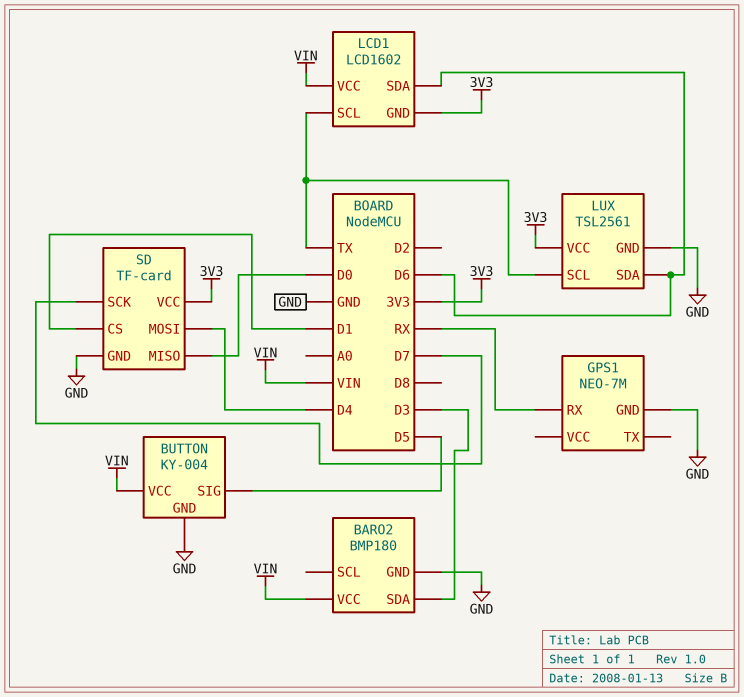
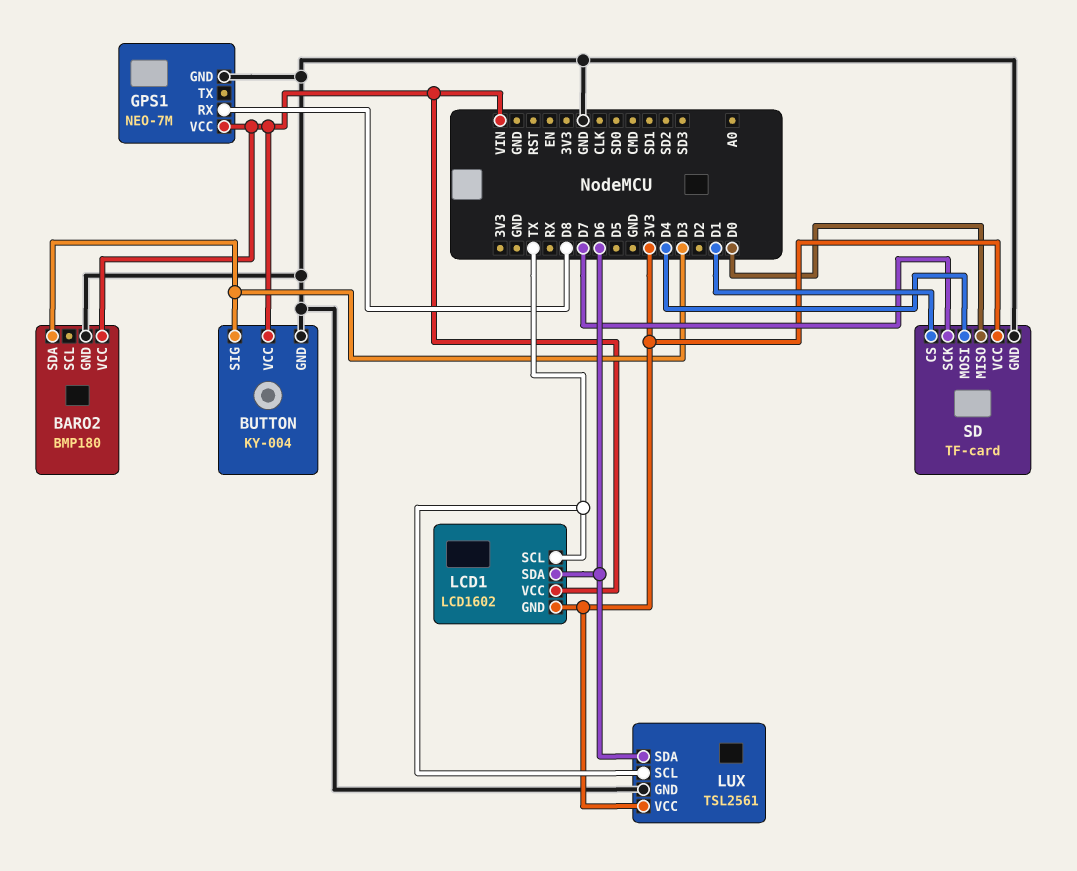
BUTTON pin SIG: D5 -> D3
GPS1 pin RX: RX -> D8
GPS1 pin VCC: none -> VIN

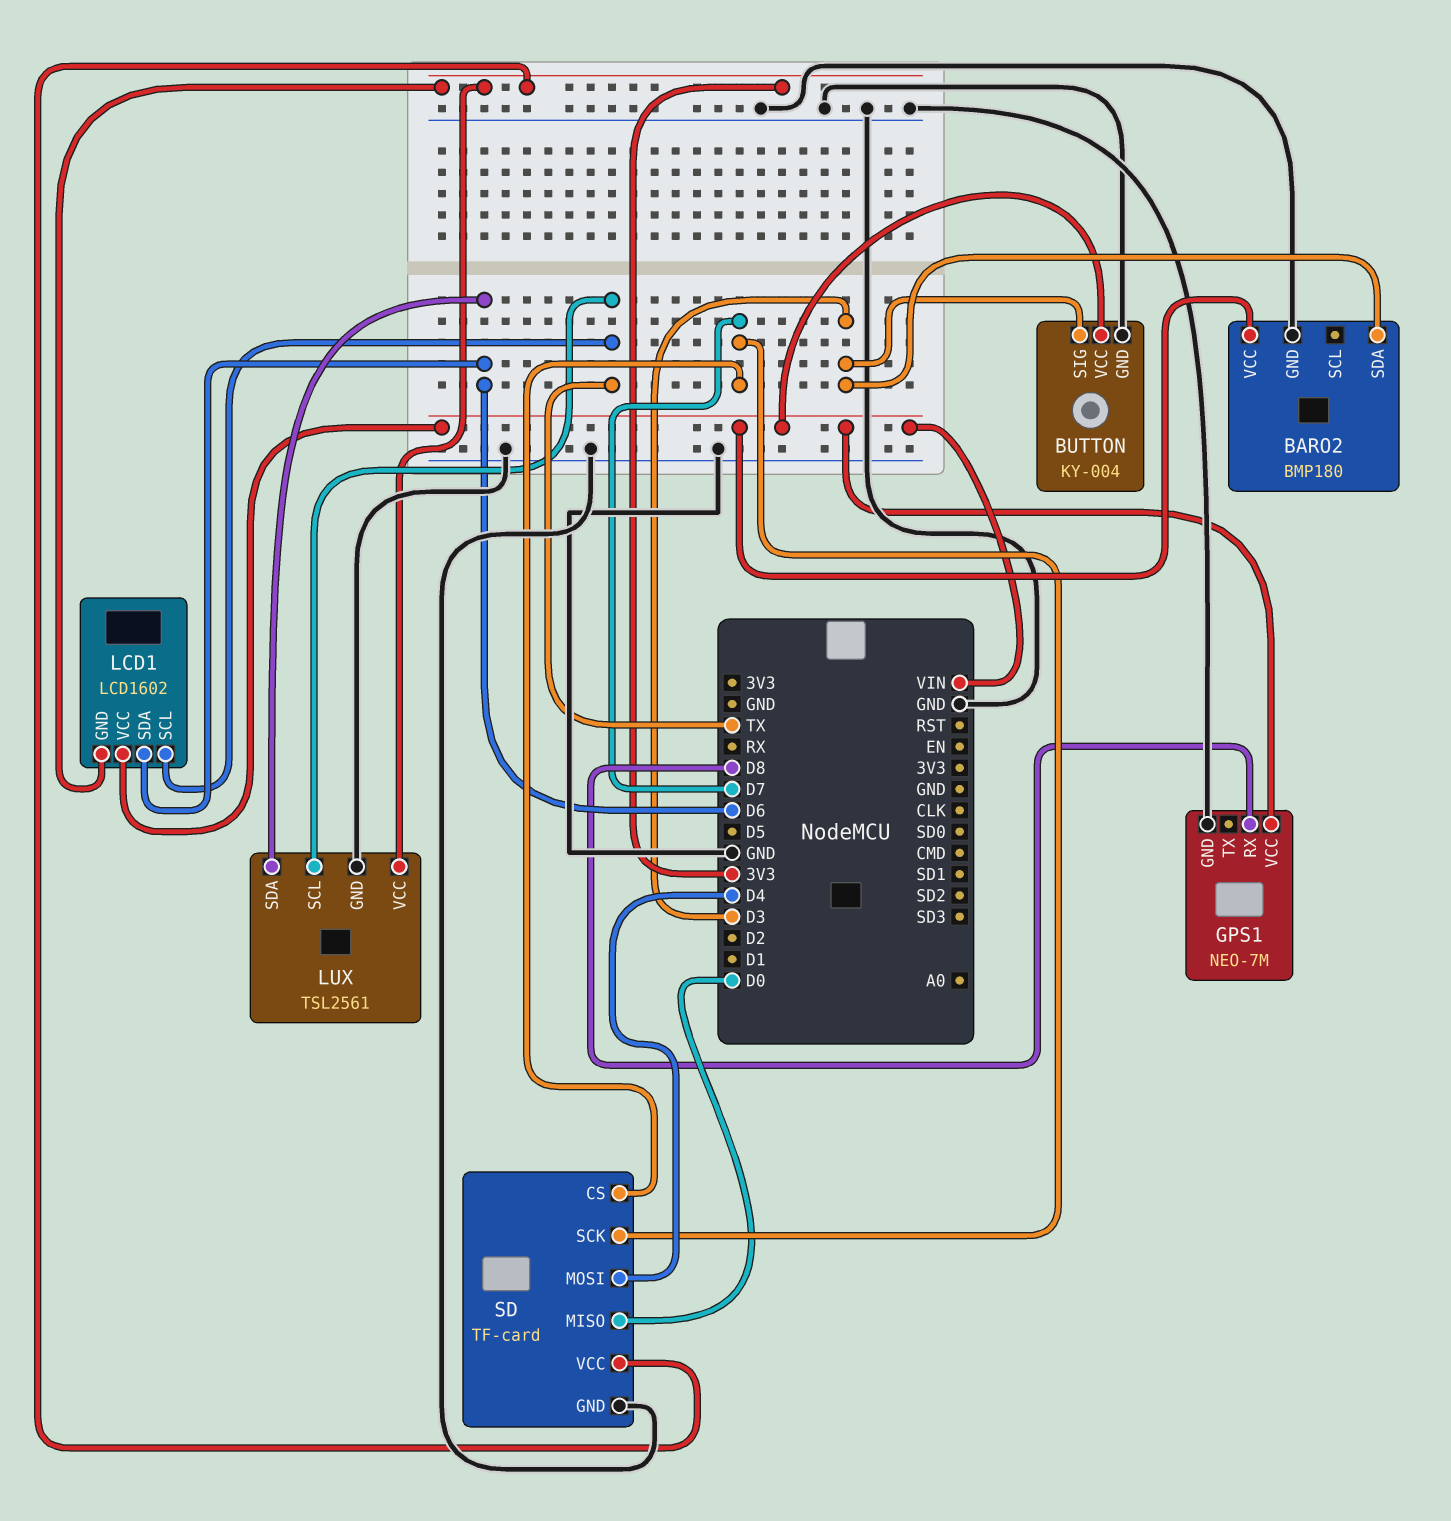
SD pin CS: D1 -> D7

